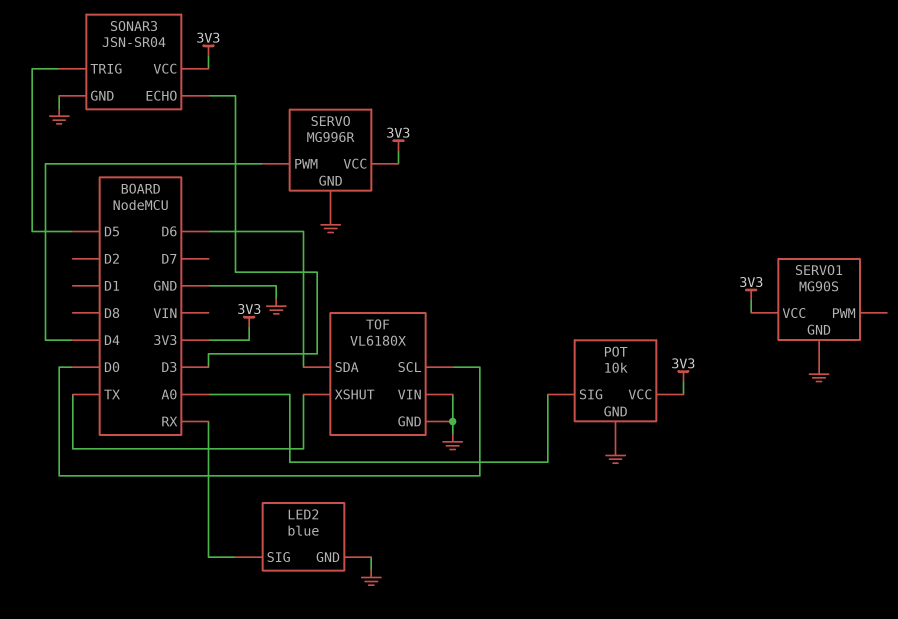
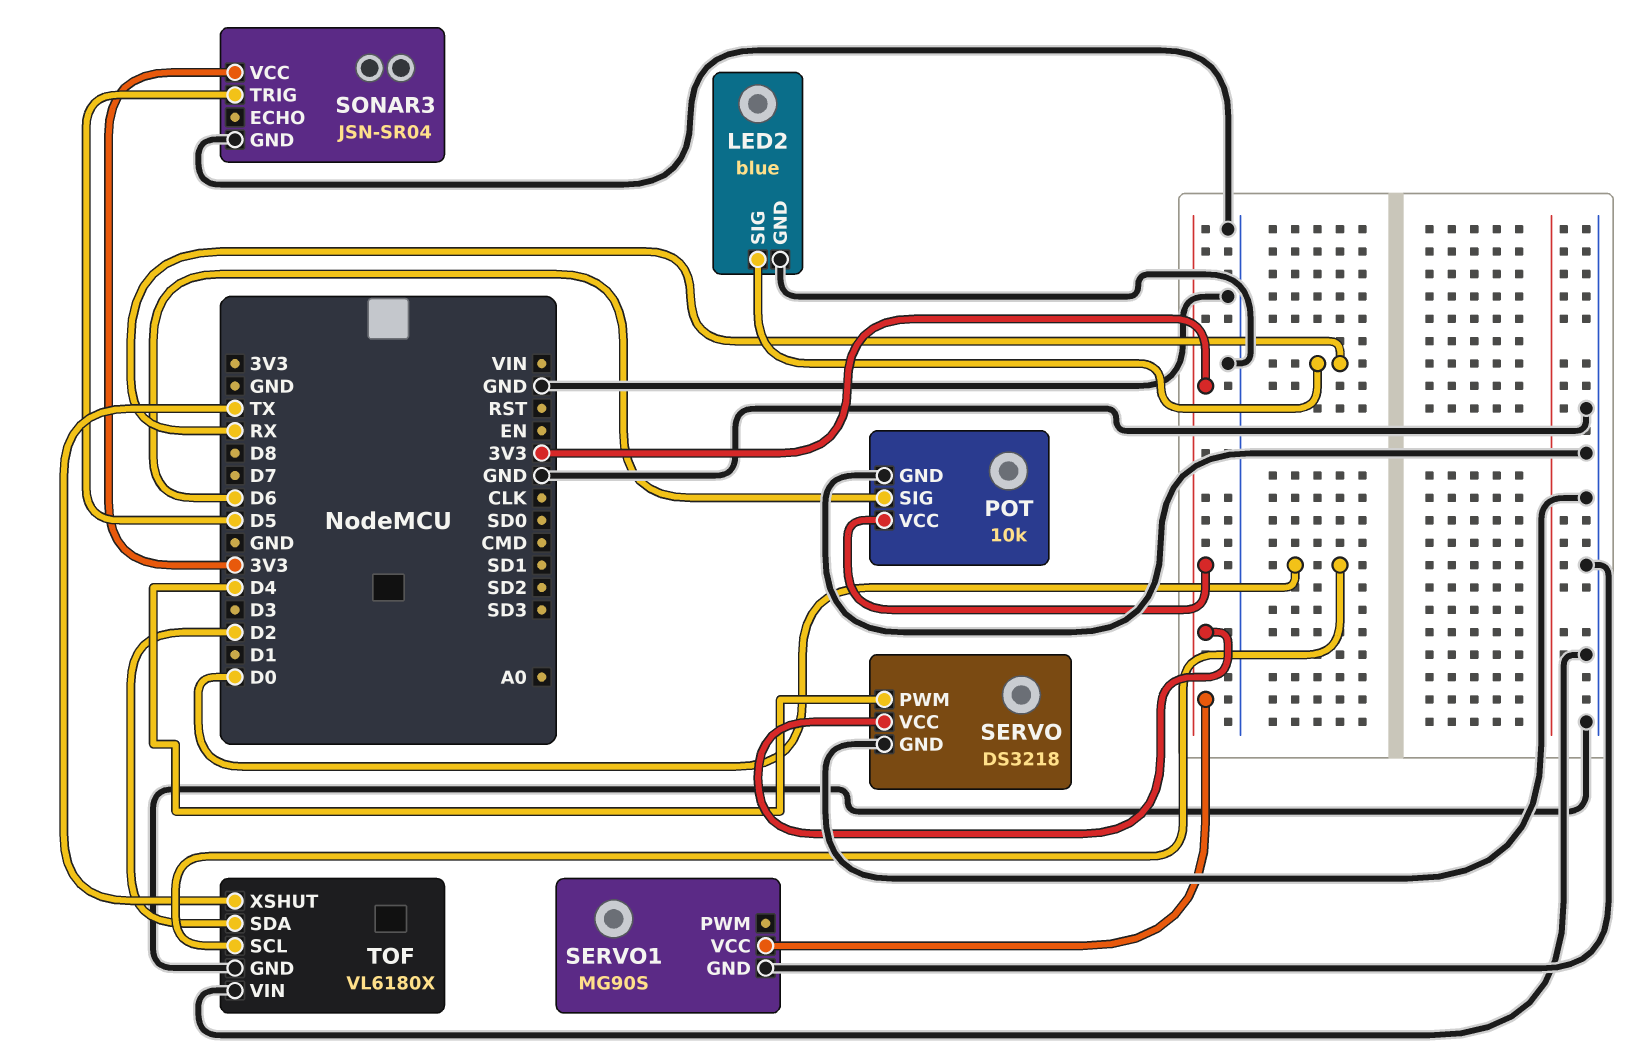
POT pin SIG: A0 -> D6
SERVO: MG996R -> DS3218
SONAR3 pin ECHO: D3 -> none
TOF pin SDA: D6 -> D2

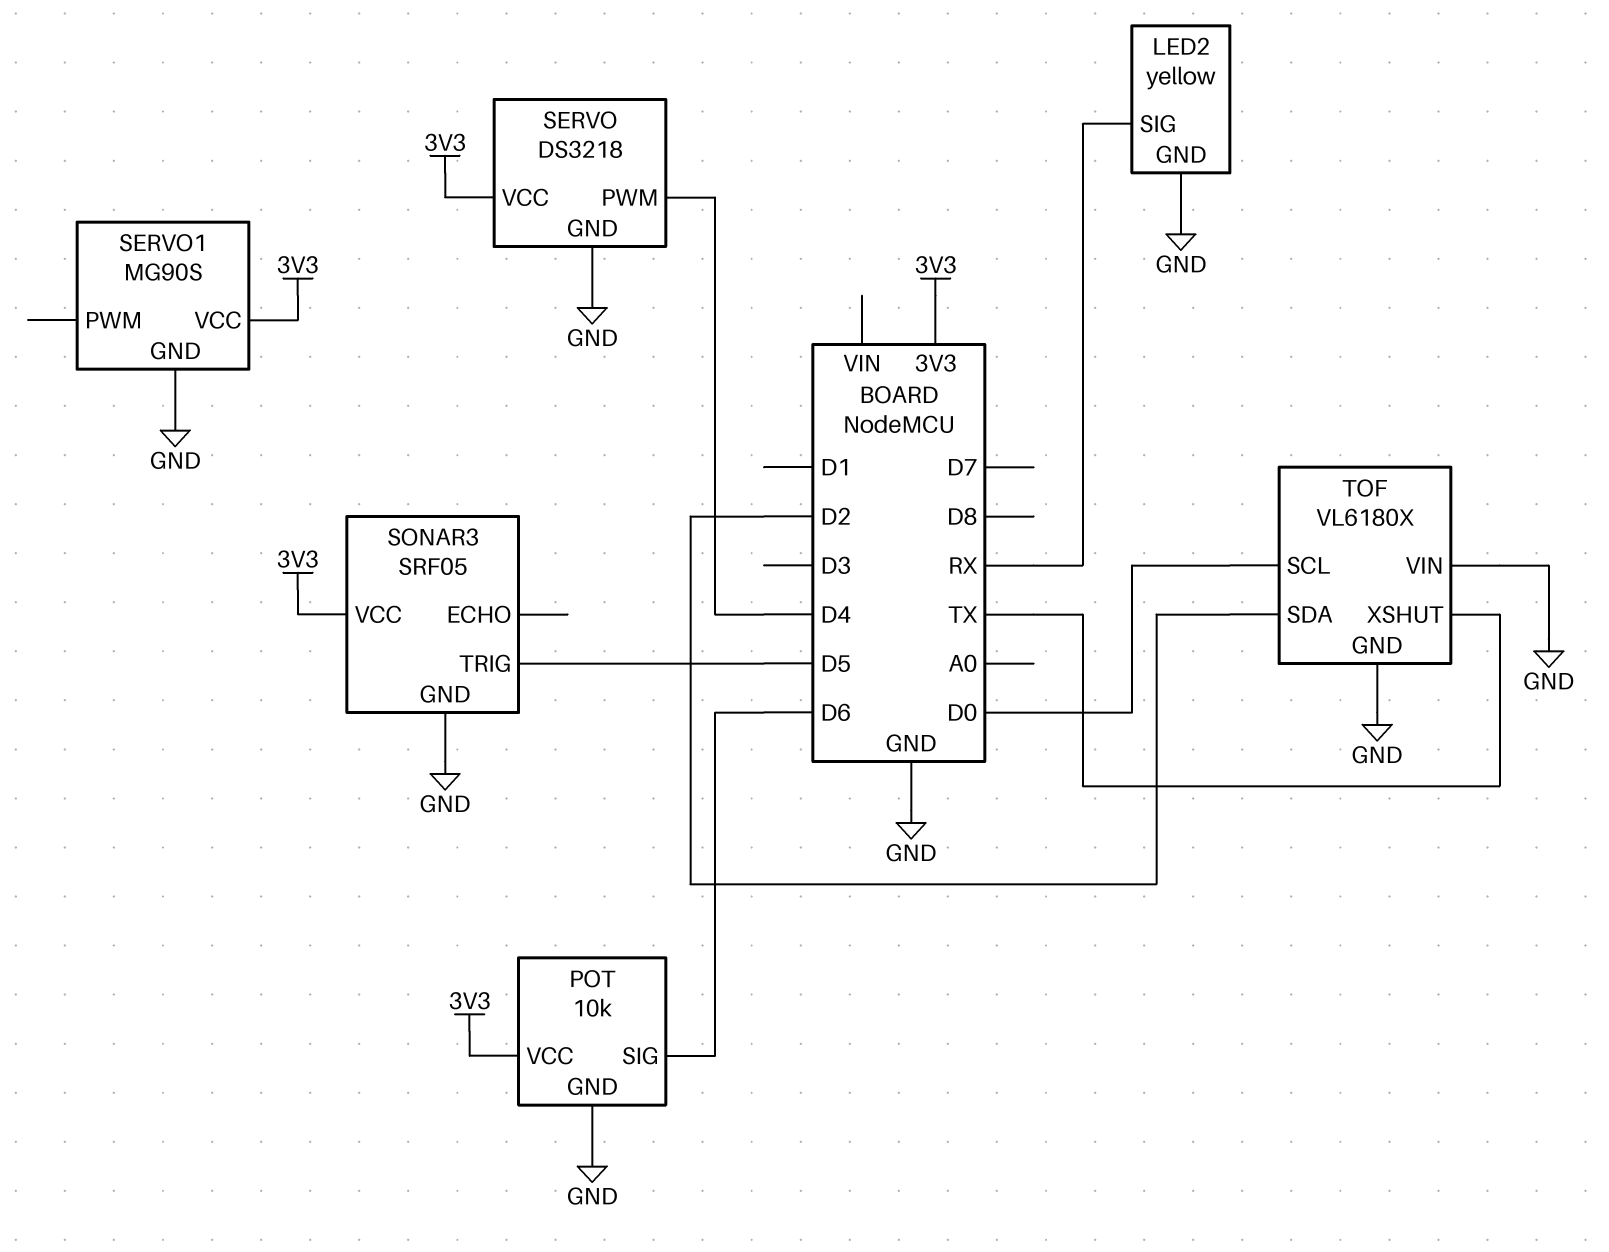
LED2: blue -> yellow
SONAR3: JSN-SR04 -> SRF05

